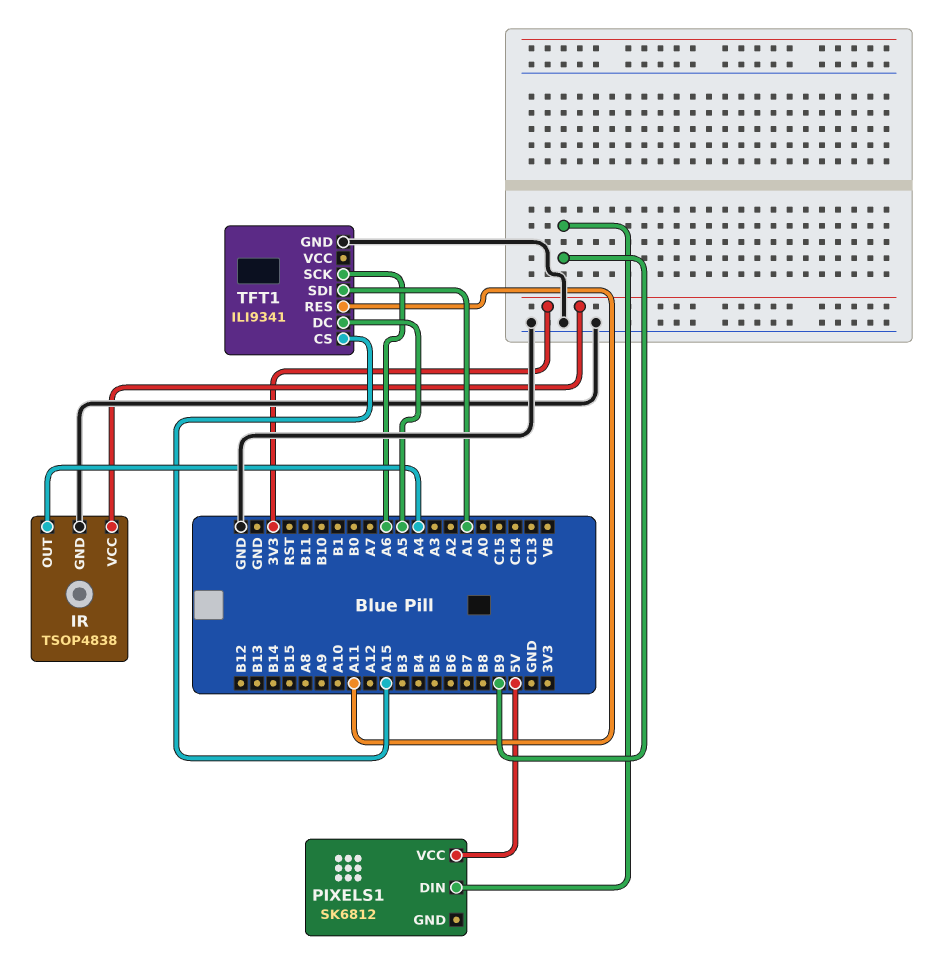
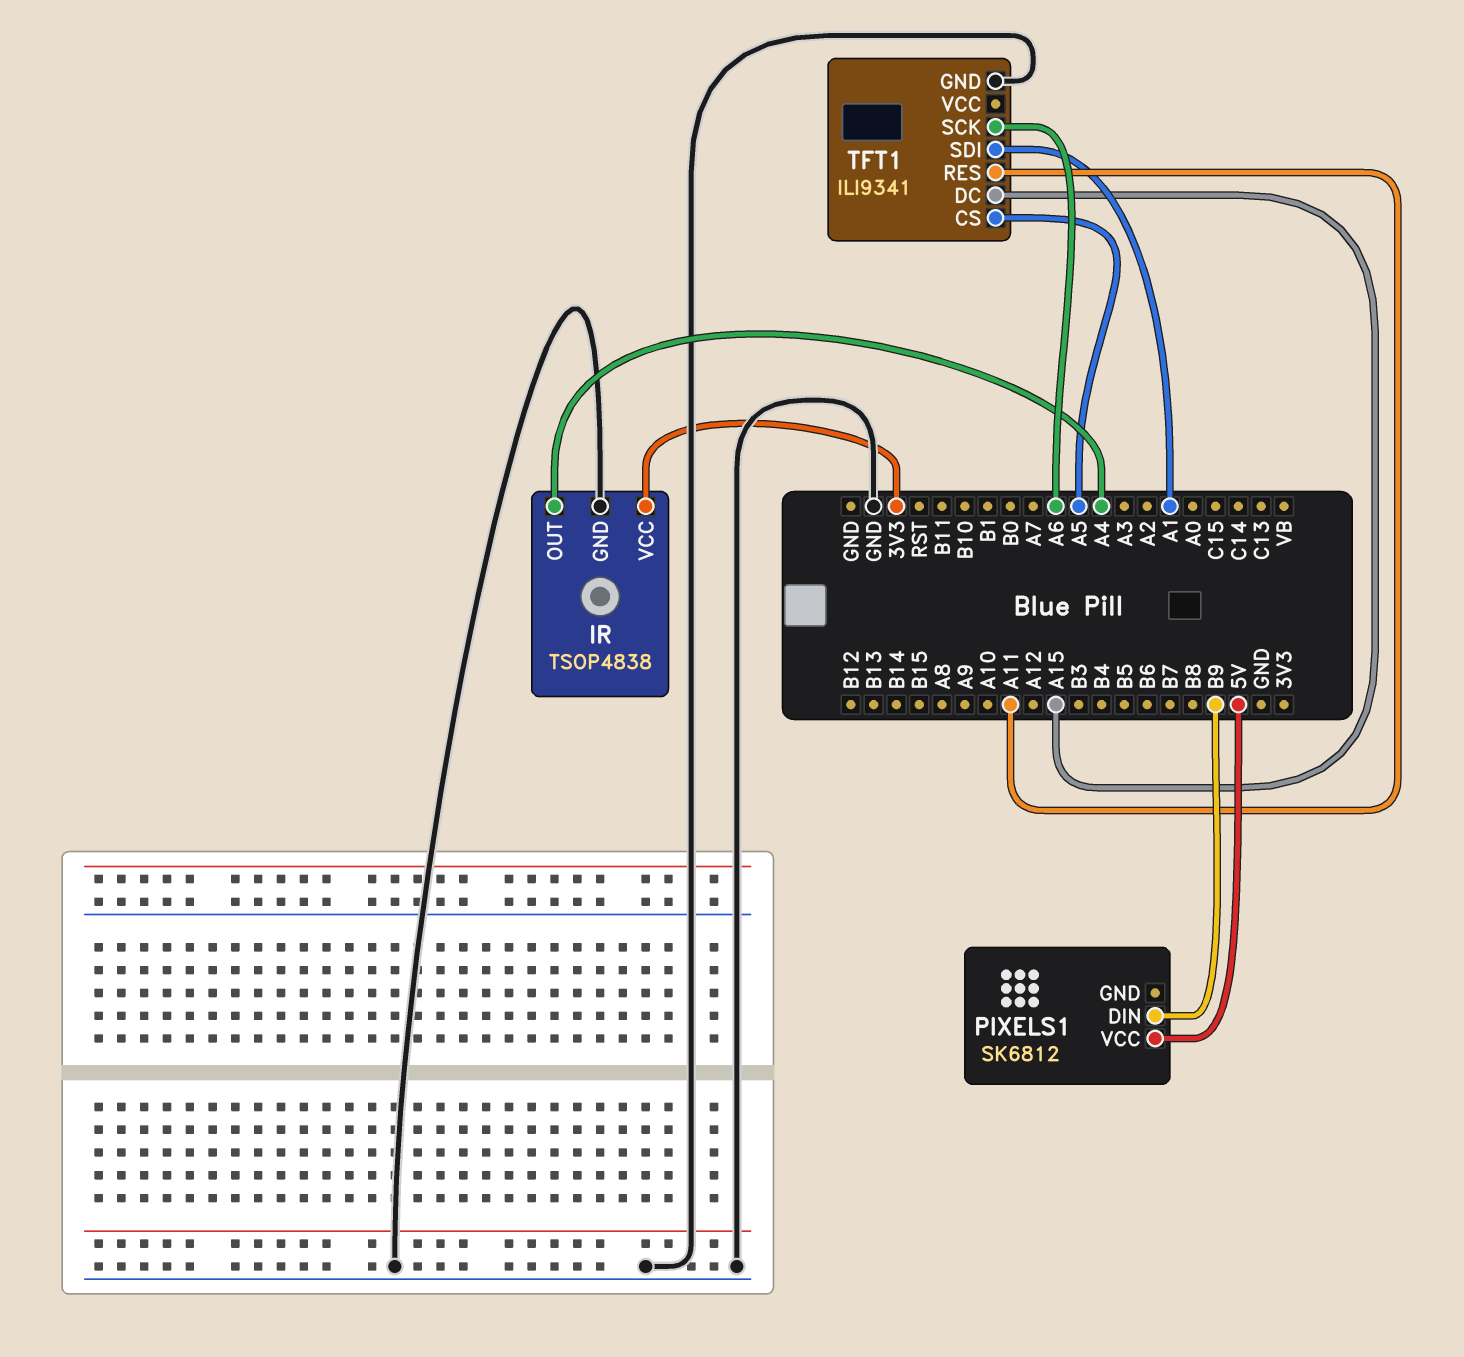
TFT1 pin CS: A15 -> A5
TFT1 pin DC: A5 -> A15

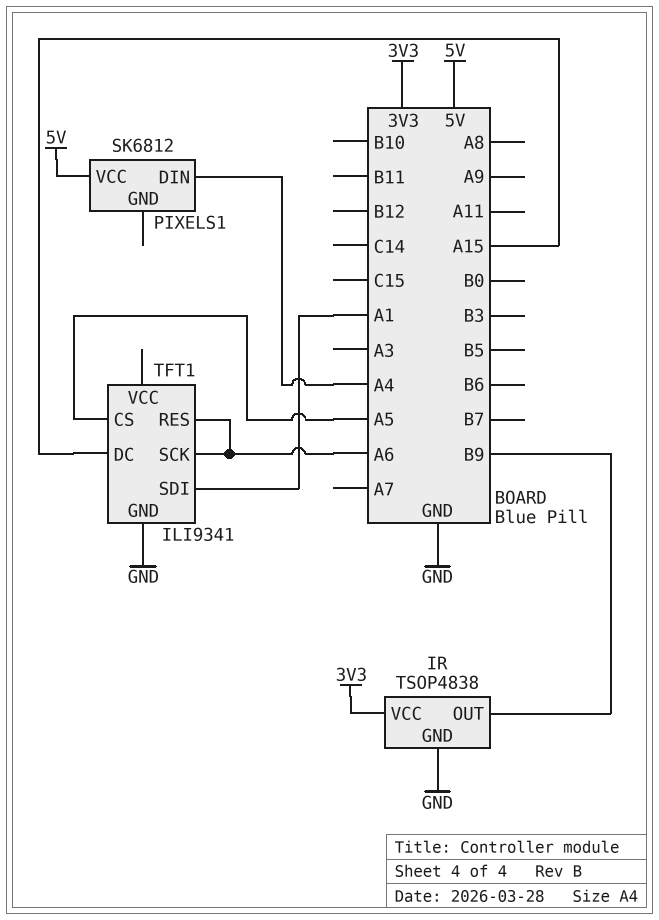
IR pin OUT: A4 -> B9
PIXELS1 pin DIN: B9 -> A4
TFT1 pin RES: A11 -> A6

